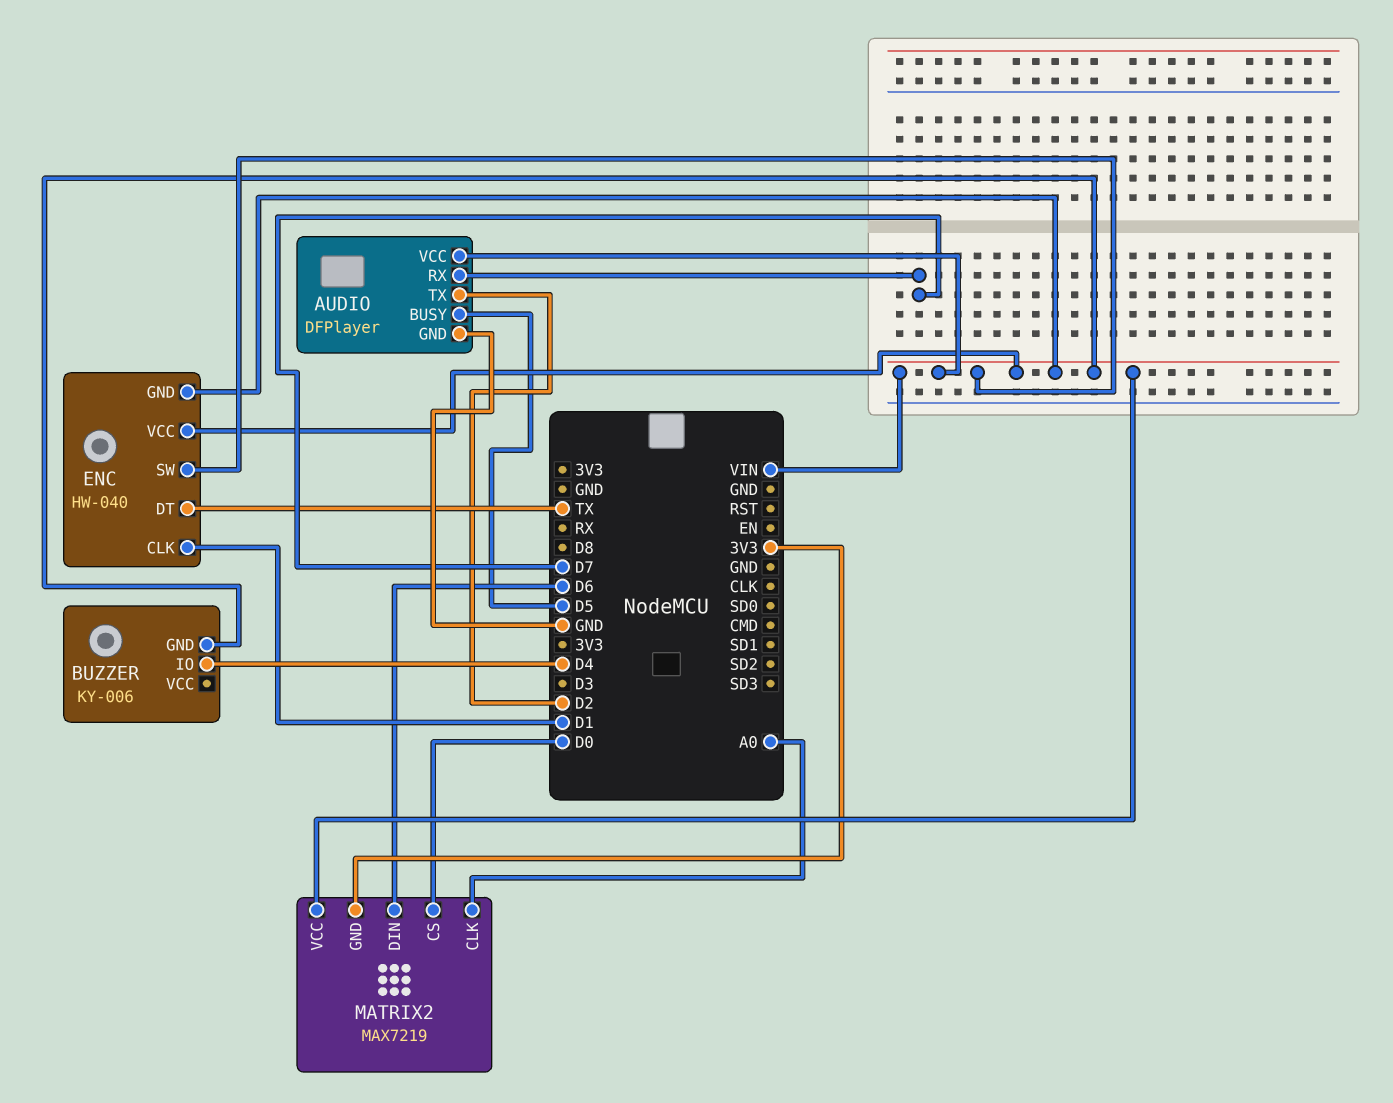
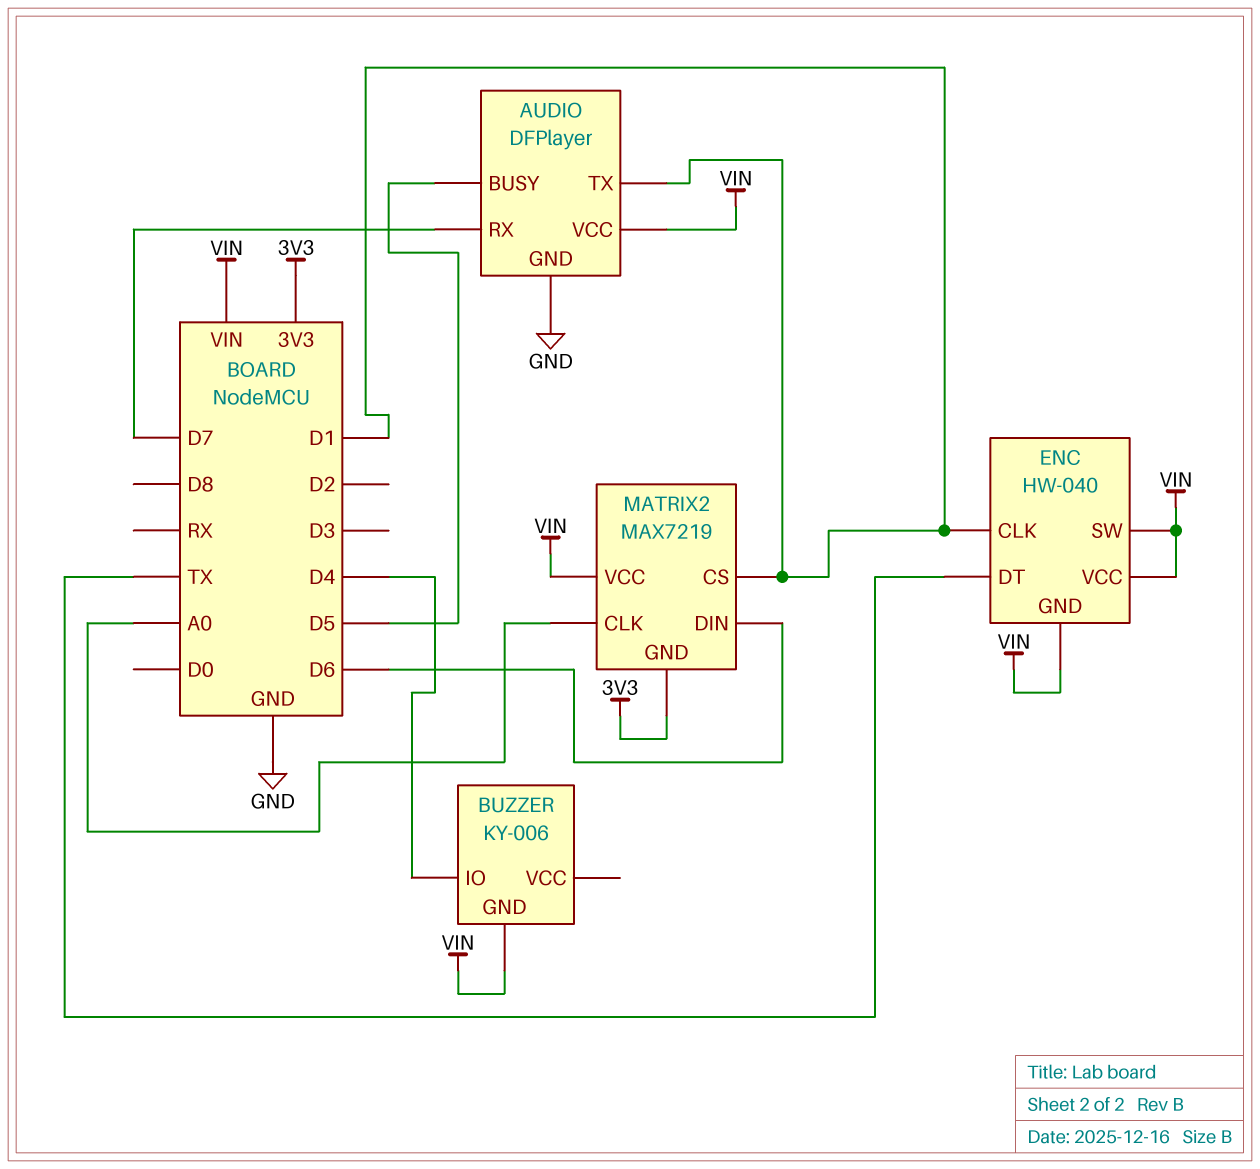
AUDIO pin TX: D2 -> D1
MATRIX2 pin CS: D0 -> D1

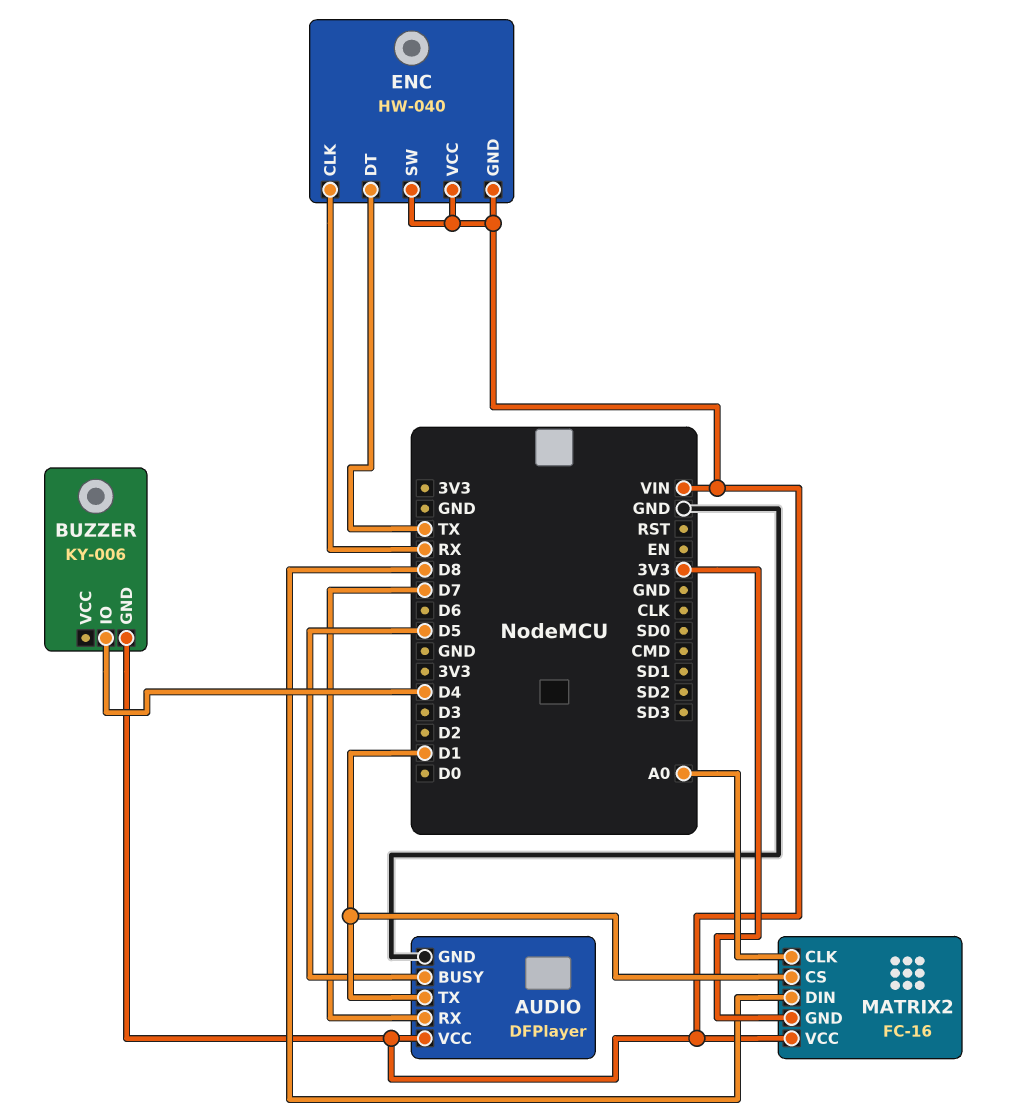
ENC pin CLK: D1 -> RX
MATRIX2: MAX7219 -> FC-16
MATRIX2 pin DIN: D6 -> D8

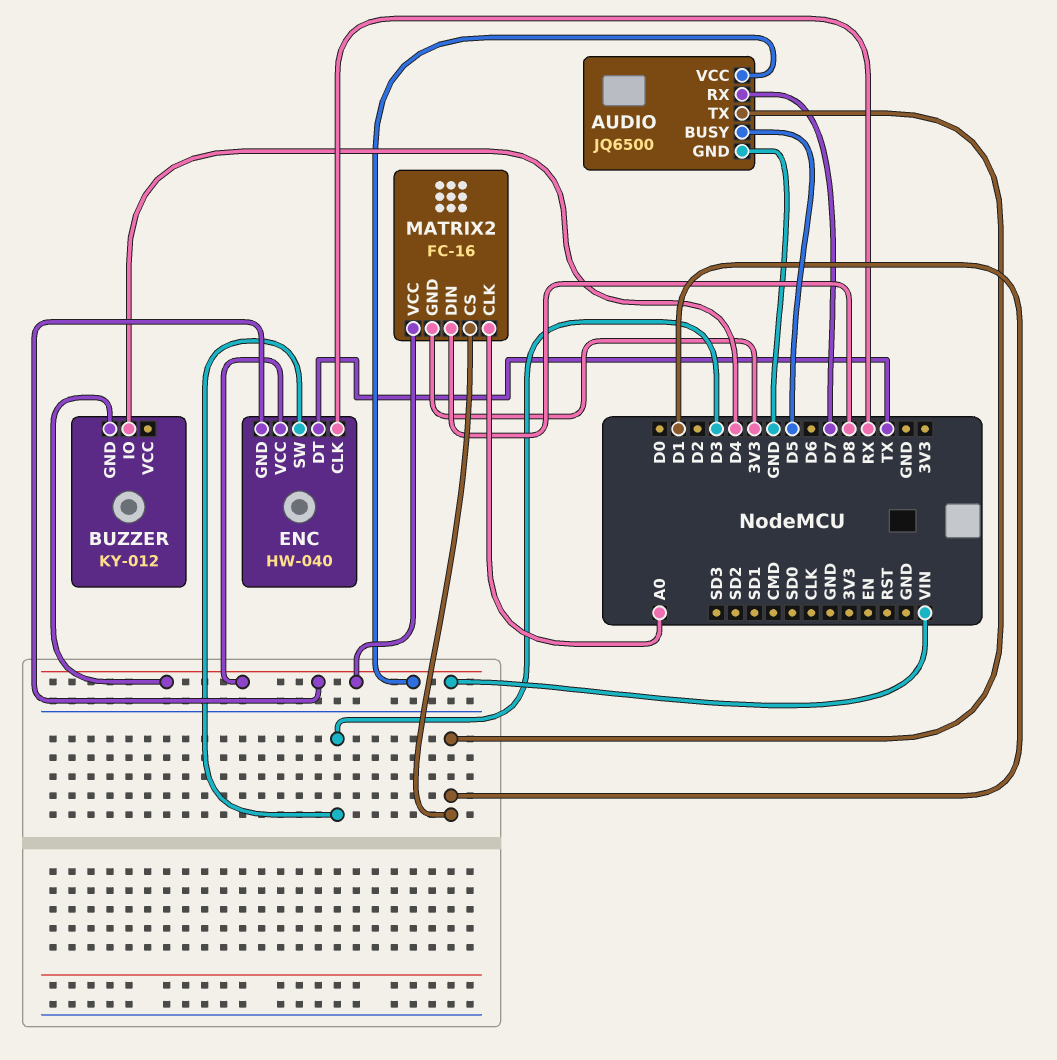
AUDIO: DFPlayer -> JQ6500
BUZZER: KY-006 -> KY-012
ENC pin SW: VIN -> D3

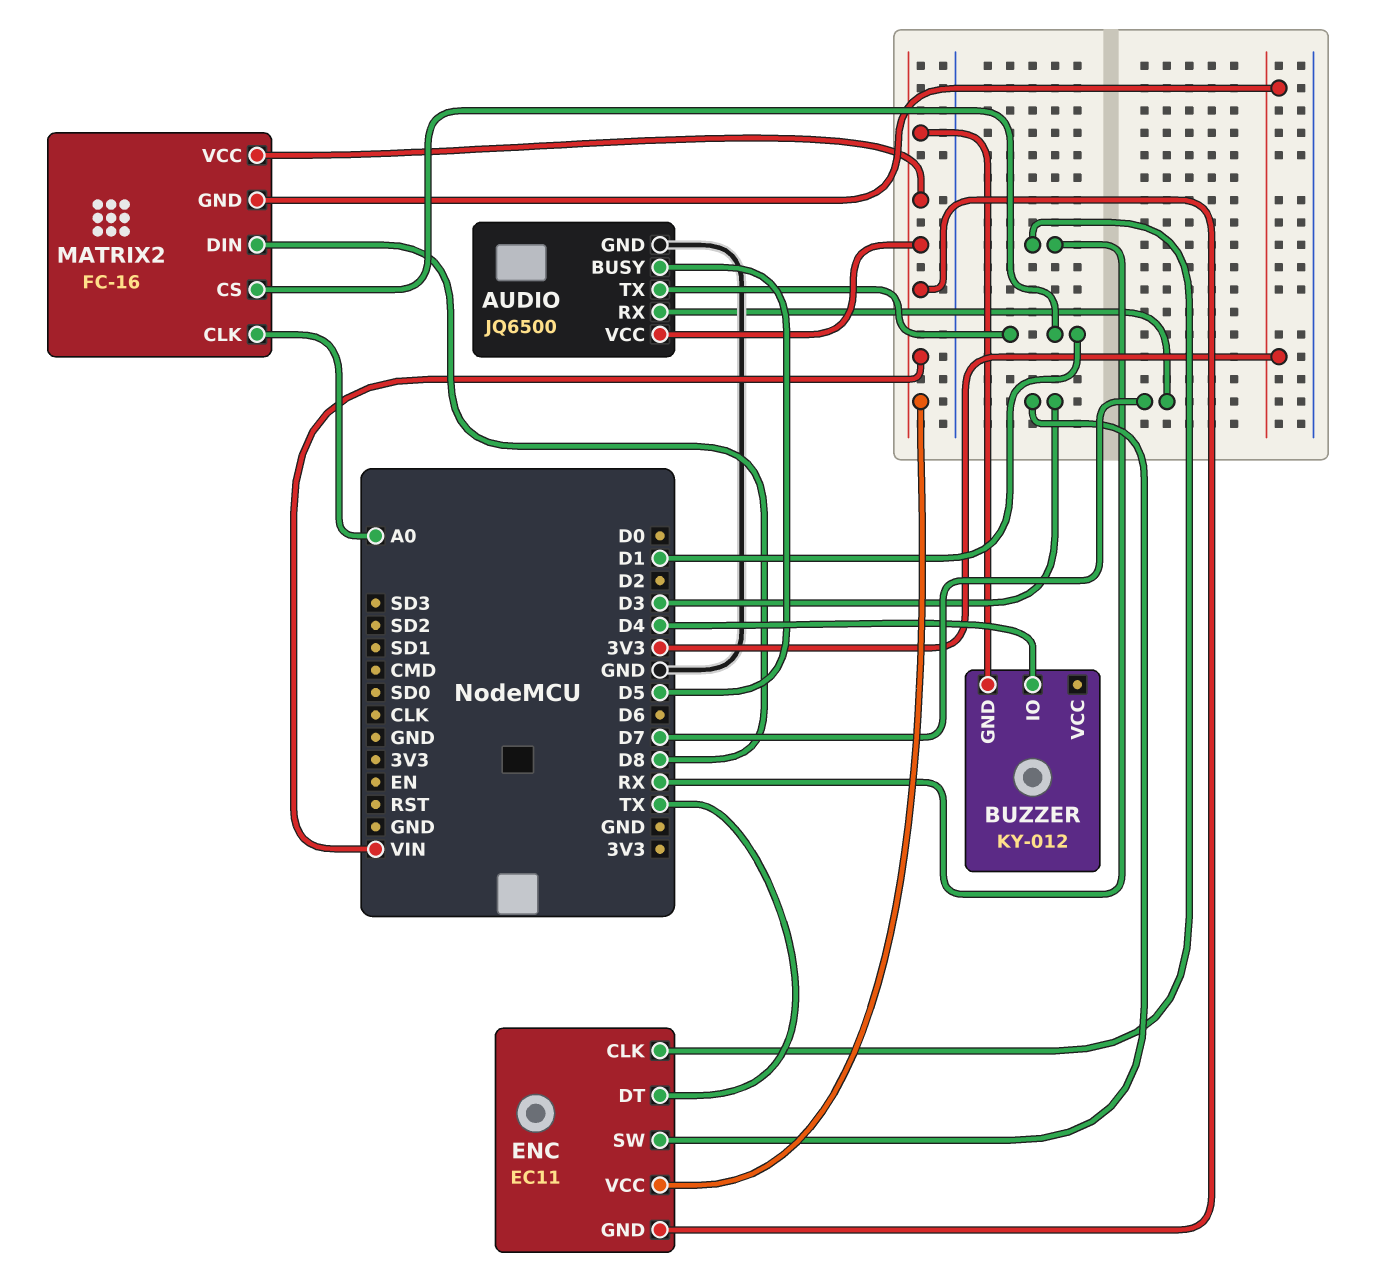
ENC: HW-040 -> EC11

